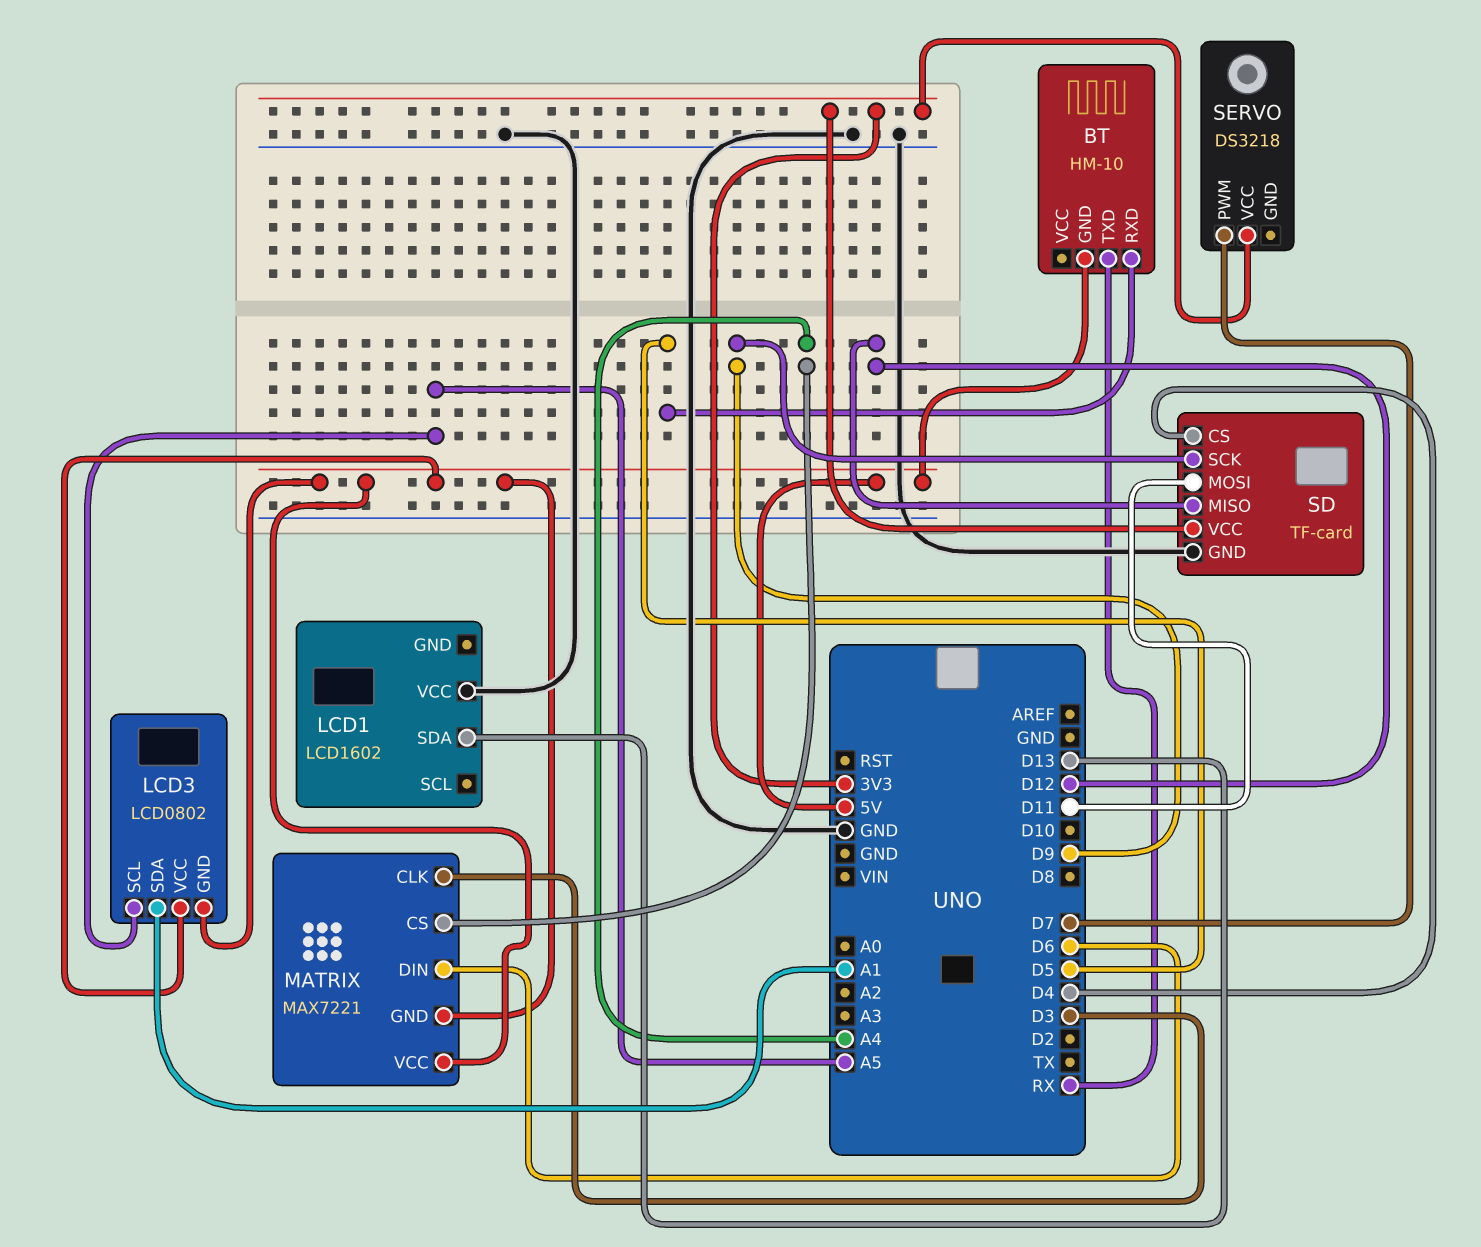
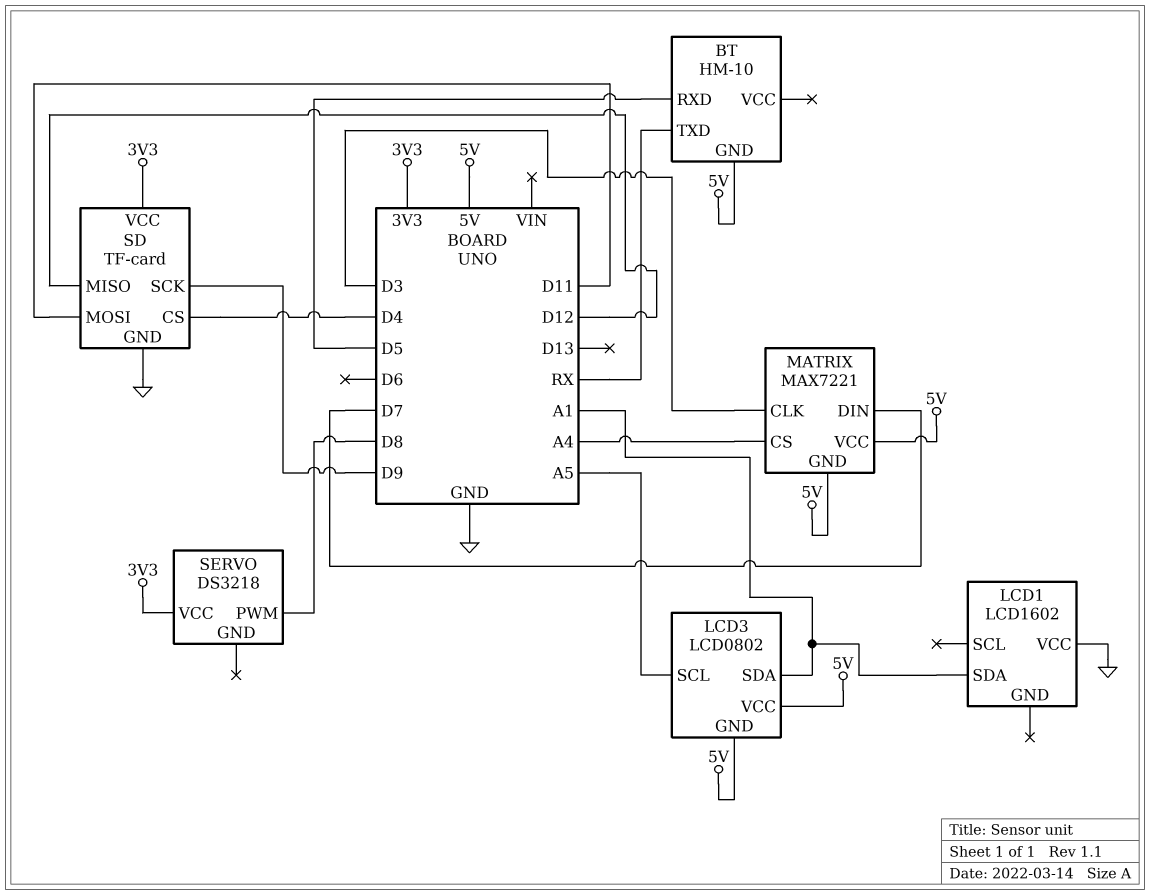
LCD1 pin SDA: D13 -> A1
MATRIX pin DIN: D6 -> D7
SERVO pin PWM: D7 -> D8

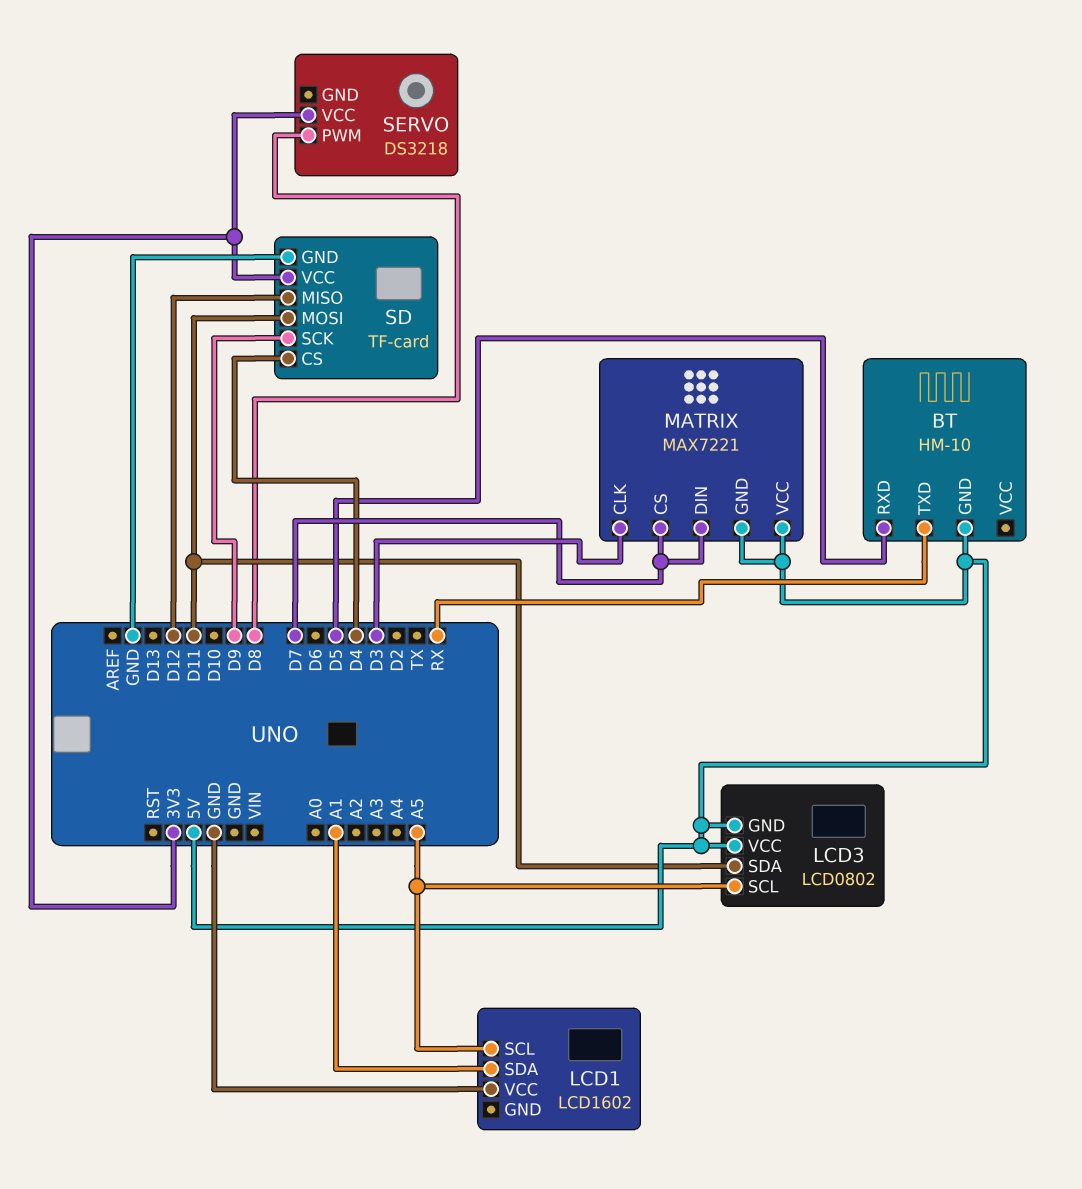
LCD1 pin SCL: none -> A5
LCD3 pin SDA: A1 -> D11
MATRIX pin CS: A4 -> D7

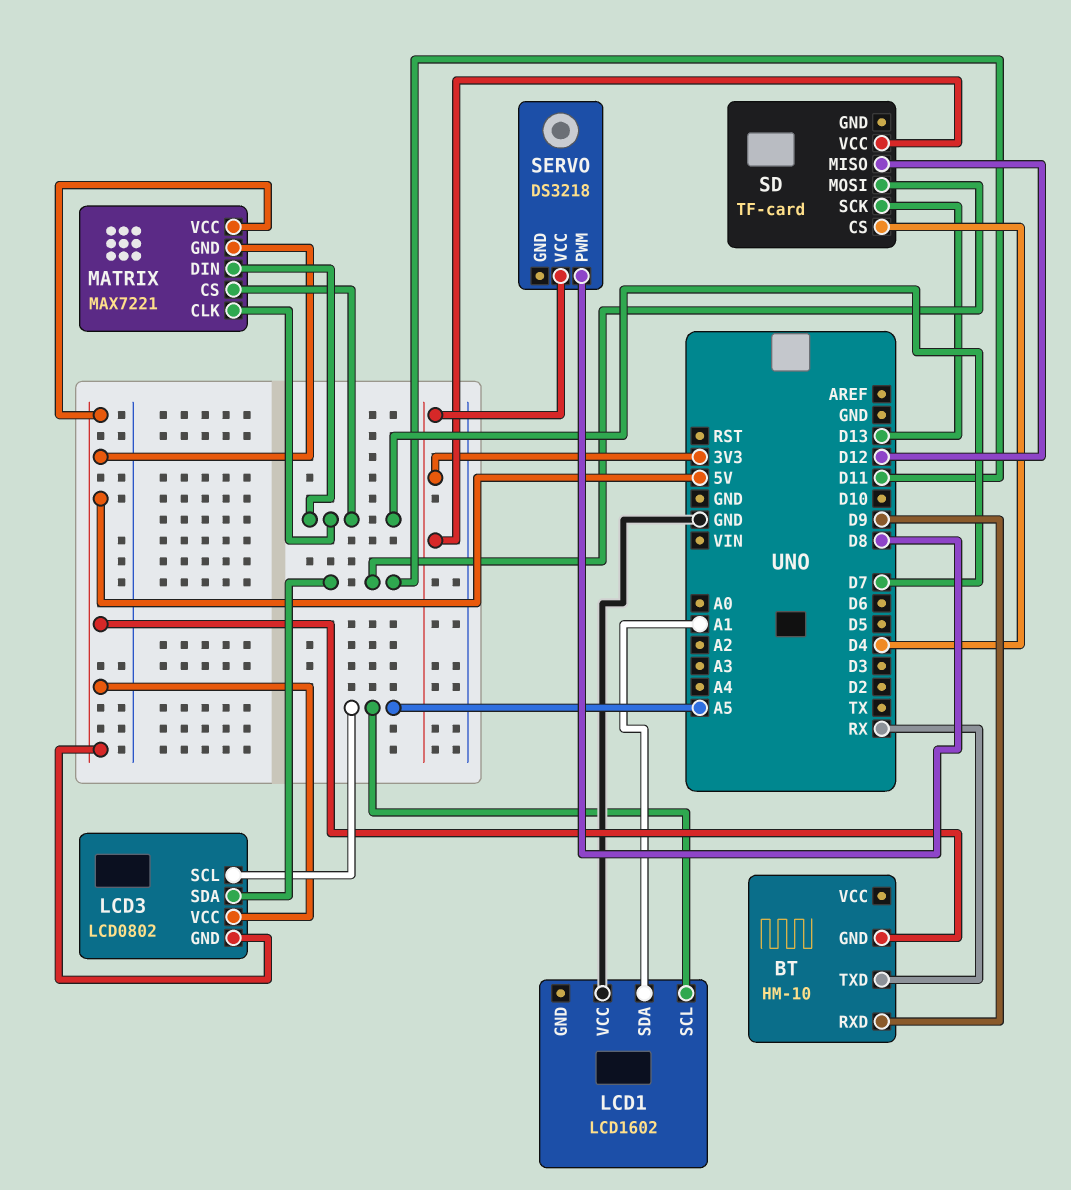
BT pin RXD: D5 -> D9
MATRIX pin CLK: D3 -> D7
SD pin GND: GND -> none
SD pin SCK: D9 -> D13

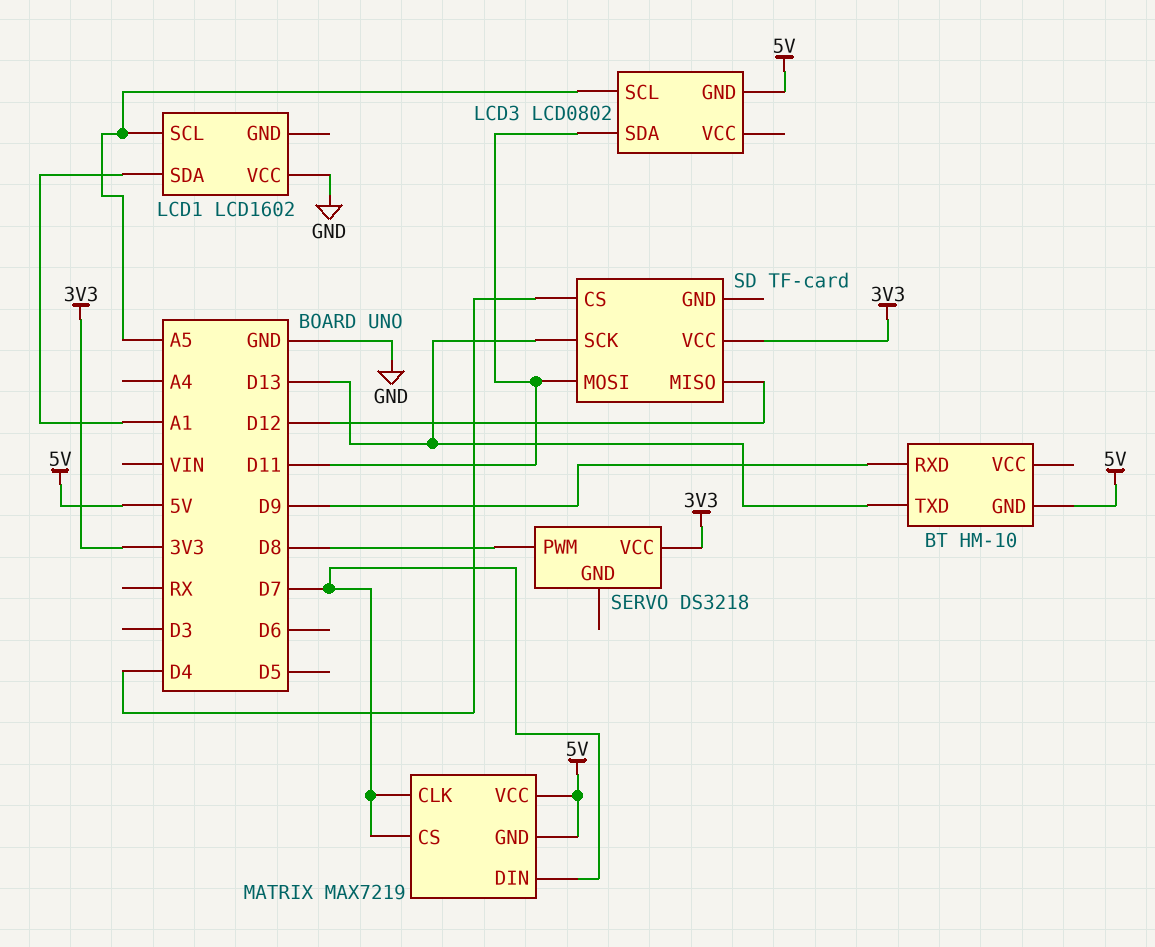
BT pin TXD: RX -> D13
LCD3 pin VCC: 5V -> none
MATRIX: MAX7221 -> MAX7219

